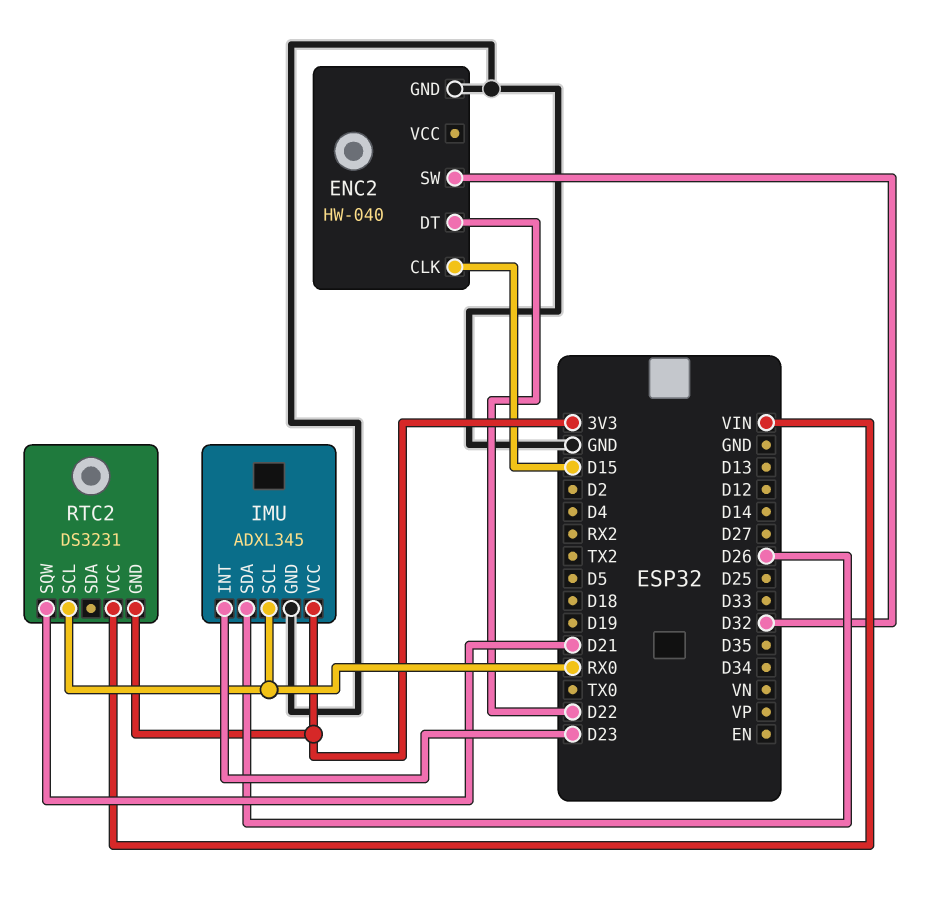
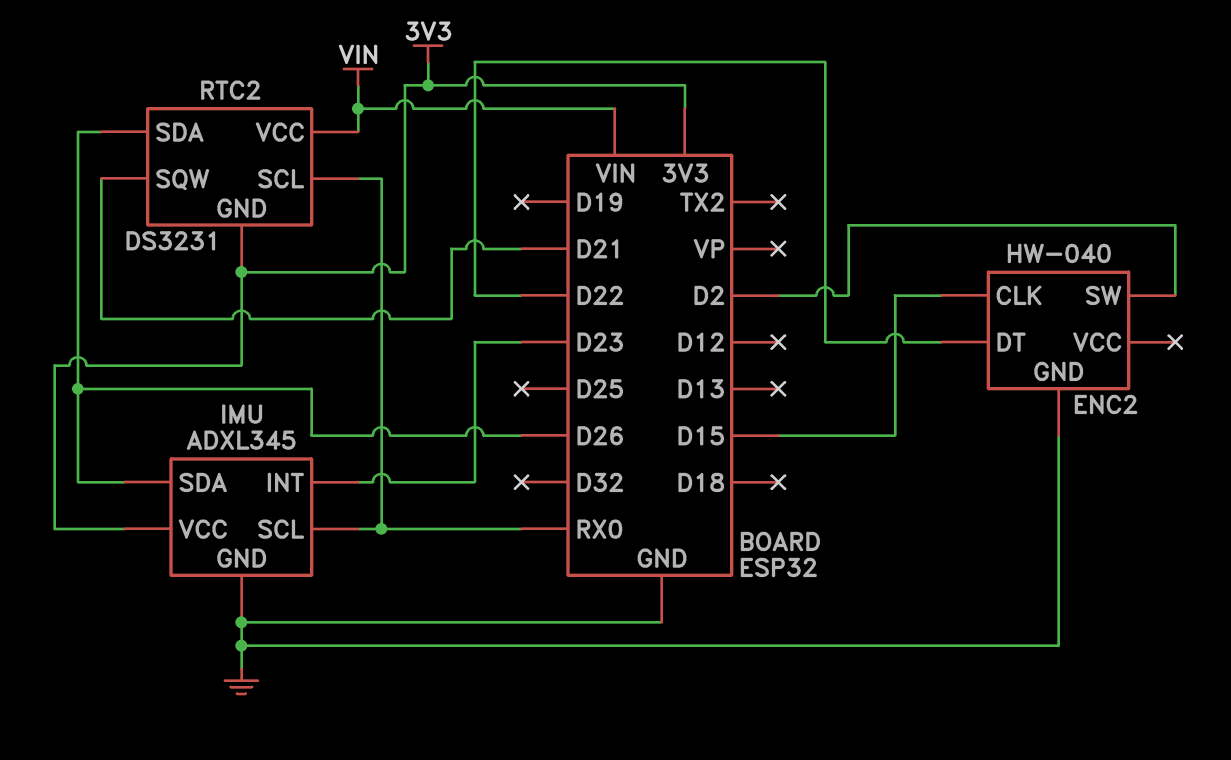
ENC2 pin SW: D32 -> D2
RTC2 pin SDA: none -> D26

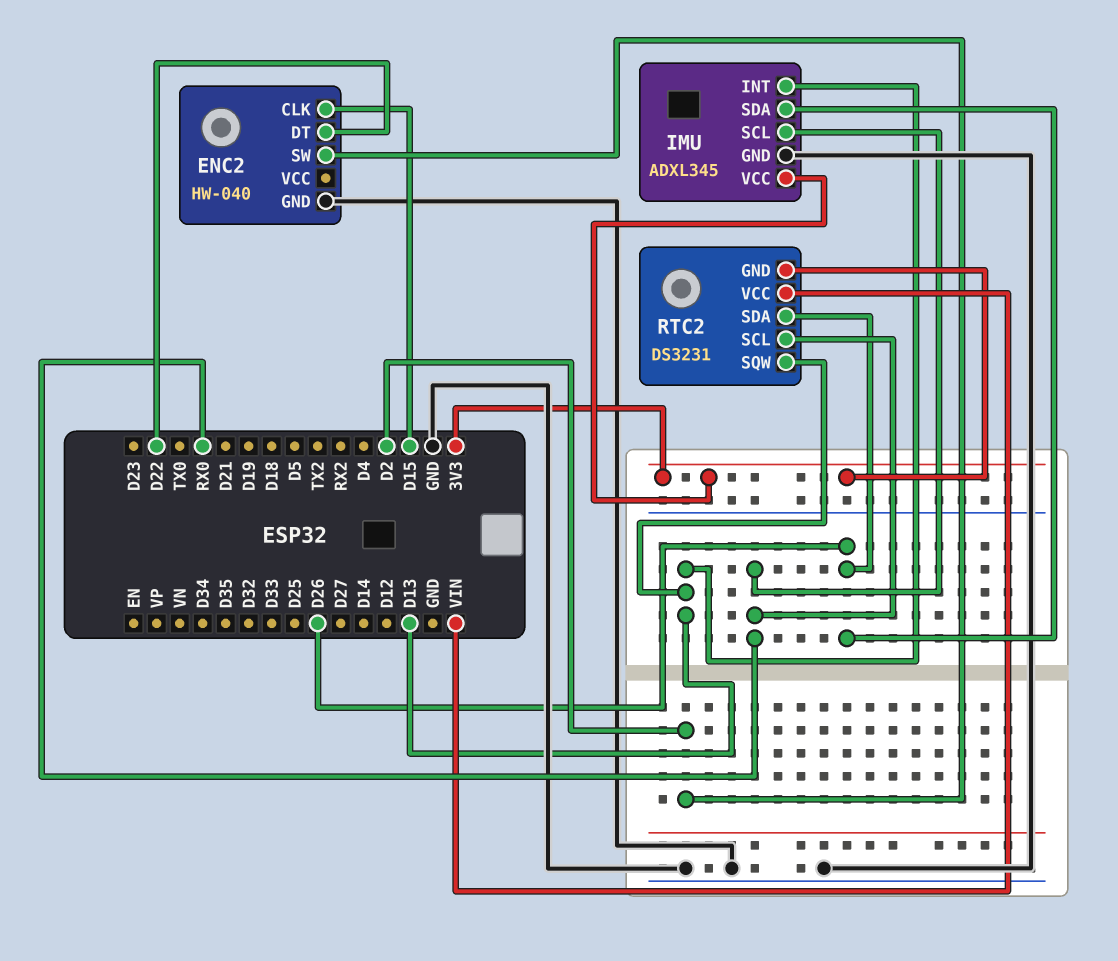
IMU pin INT: D23 -> D13
RTC2 pin SQW: D21 -> D13

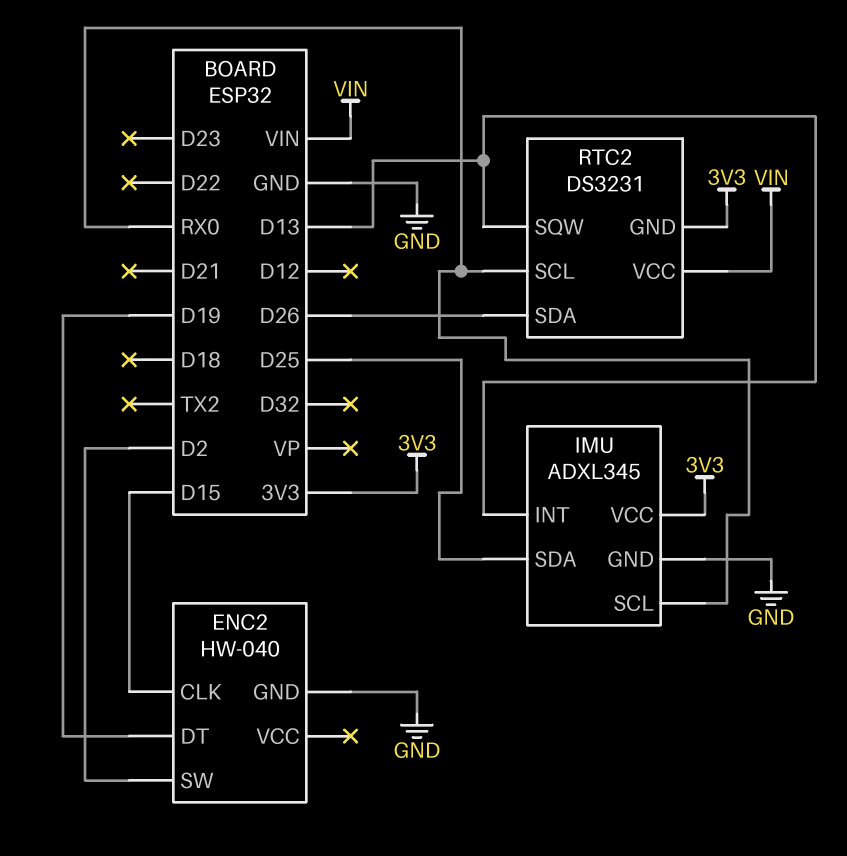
ENC2 pin DT: D22 -> D19
IMU pin SDA: D26 -> D25

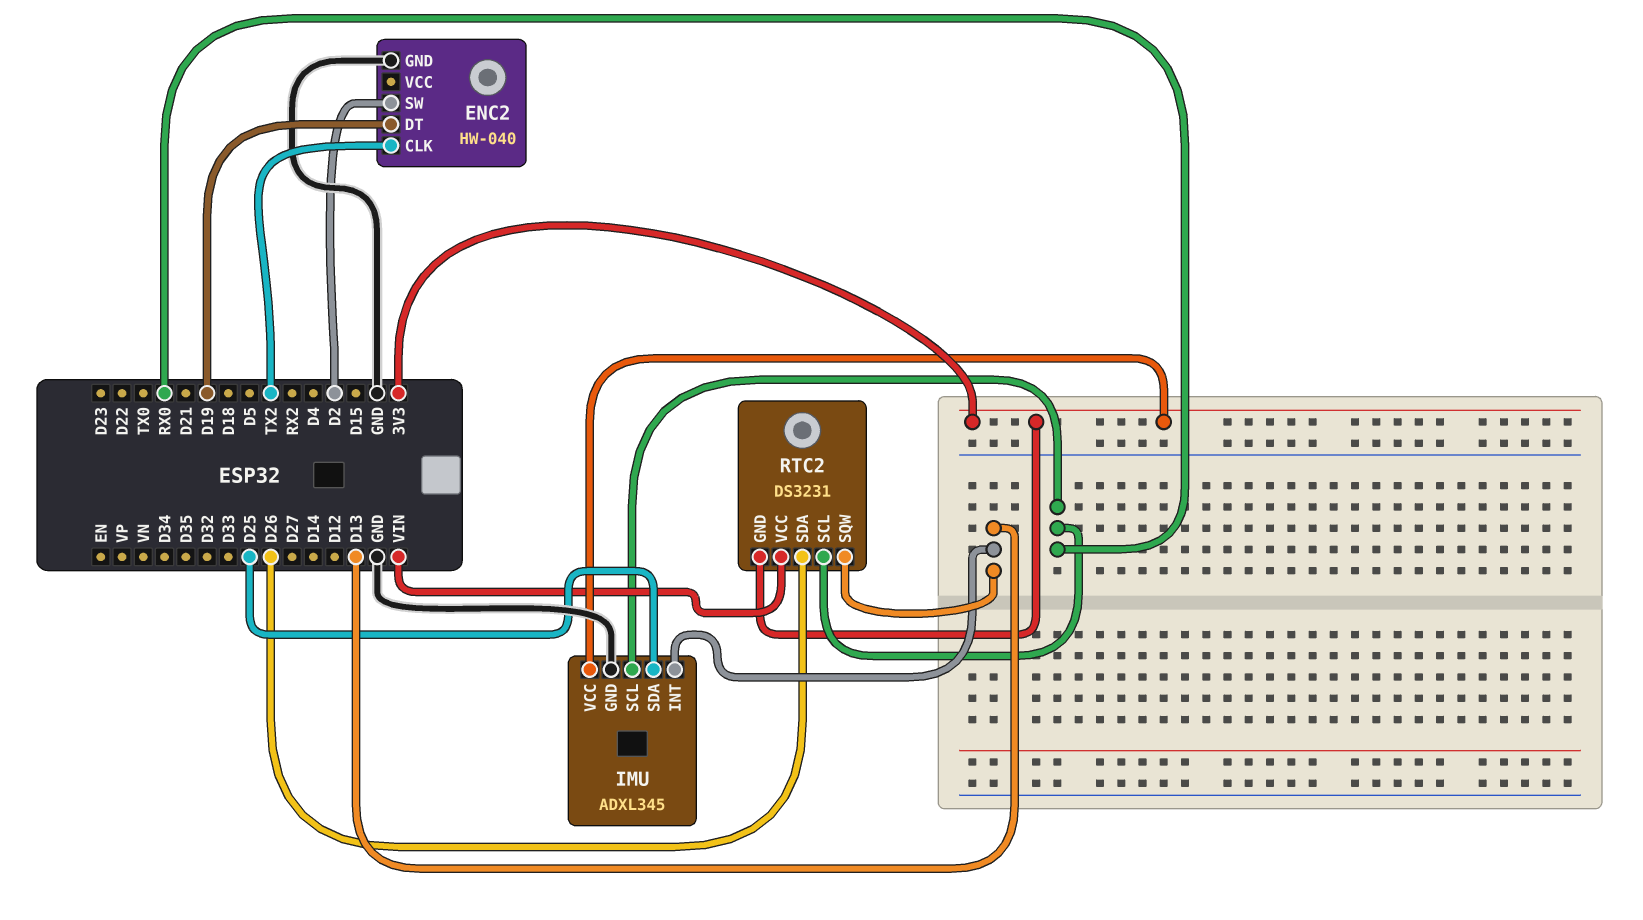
ENC2 pin CLK: D15 -> TX2

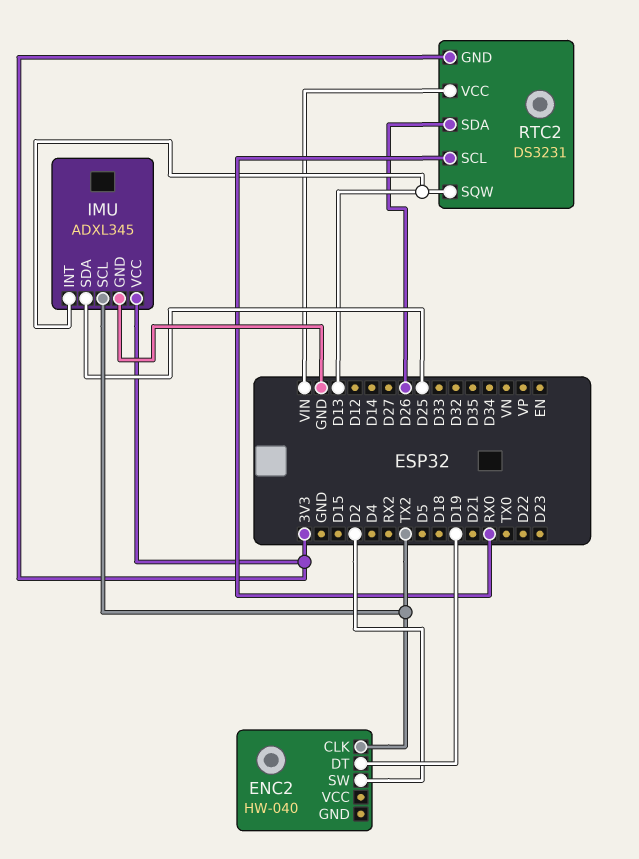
ENC2 pin GND: GND -> none
IMU pin SCL: RX0 -> TX2

